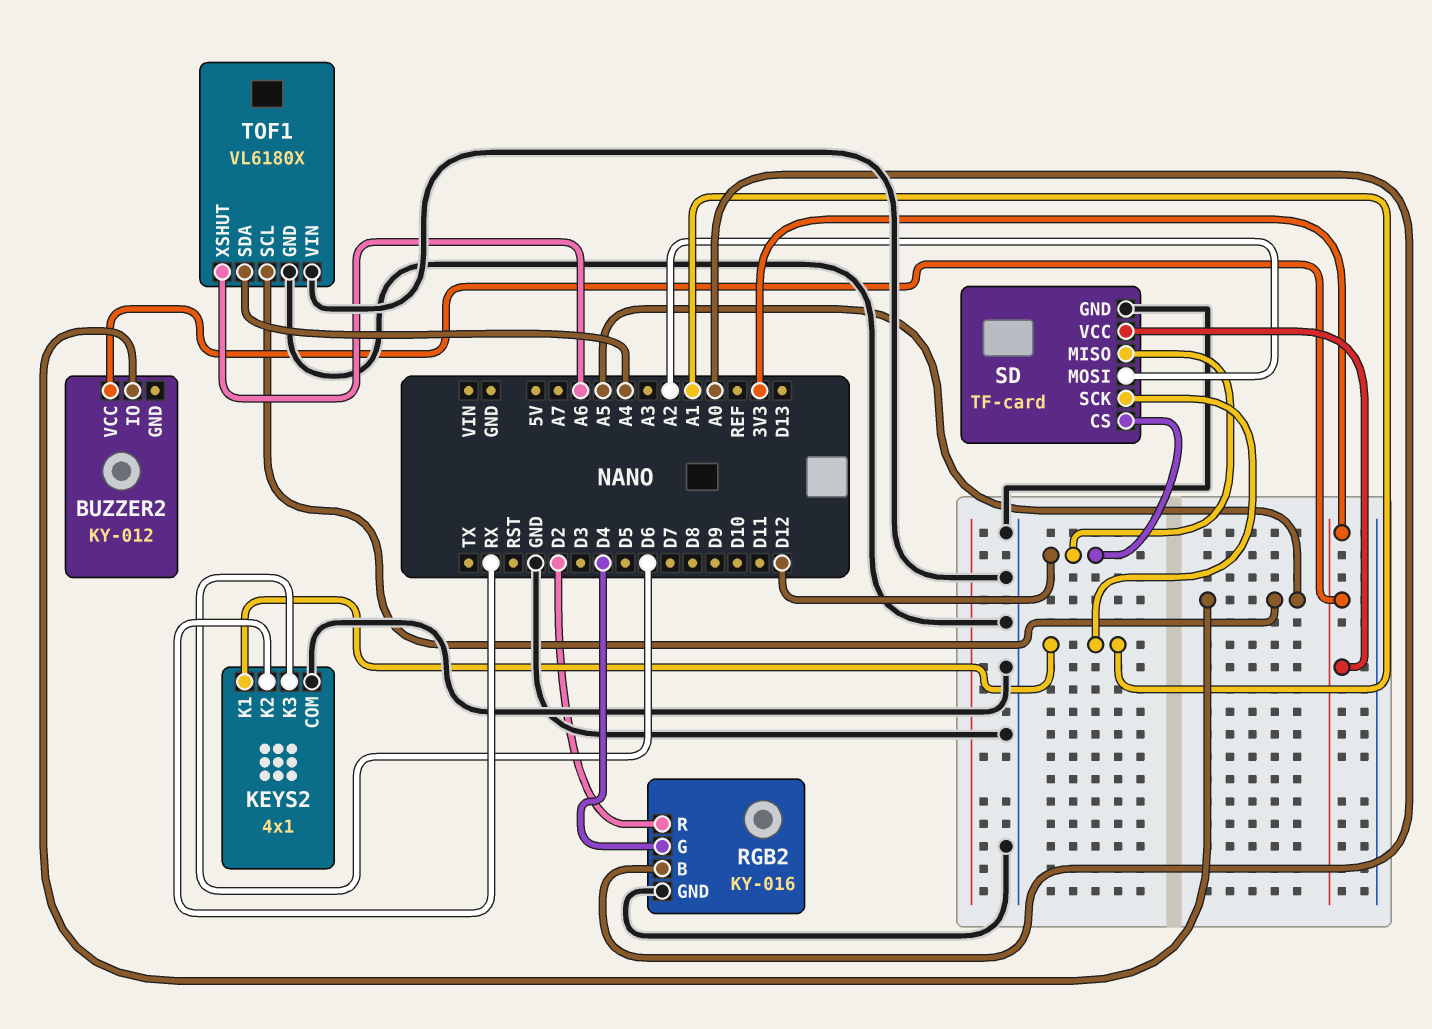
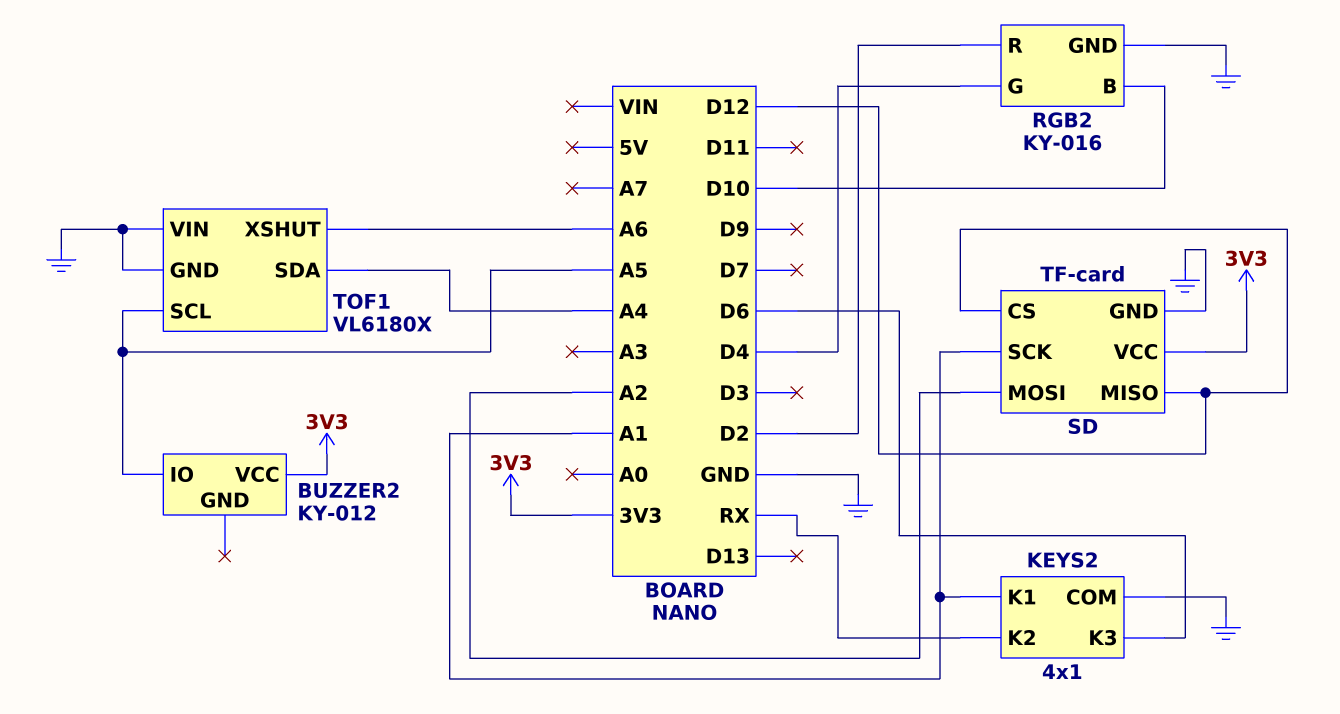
RGB2 pin B: A0 -> D10

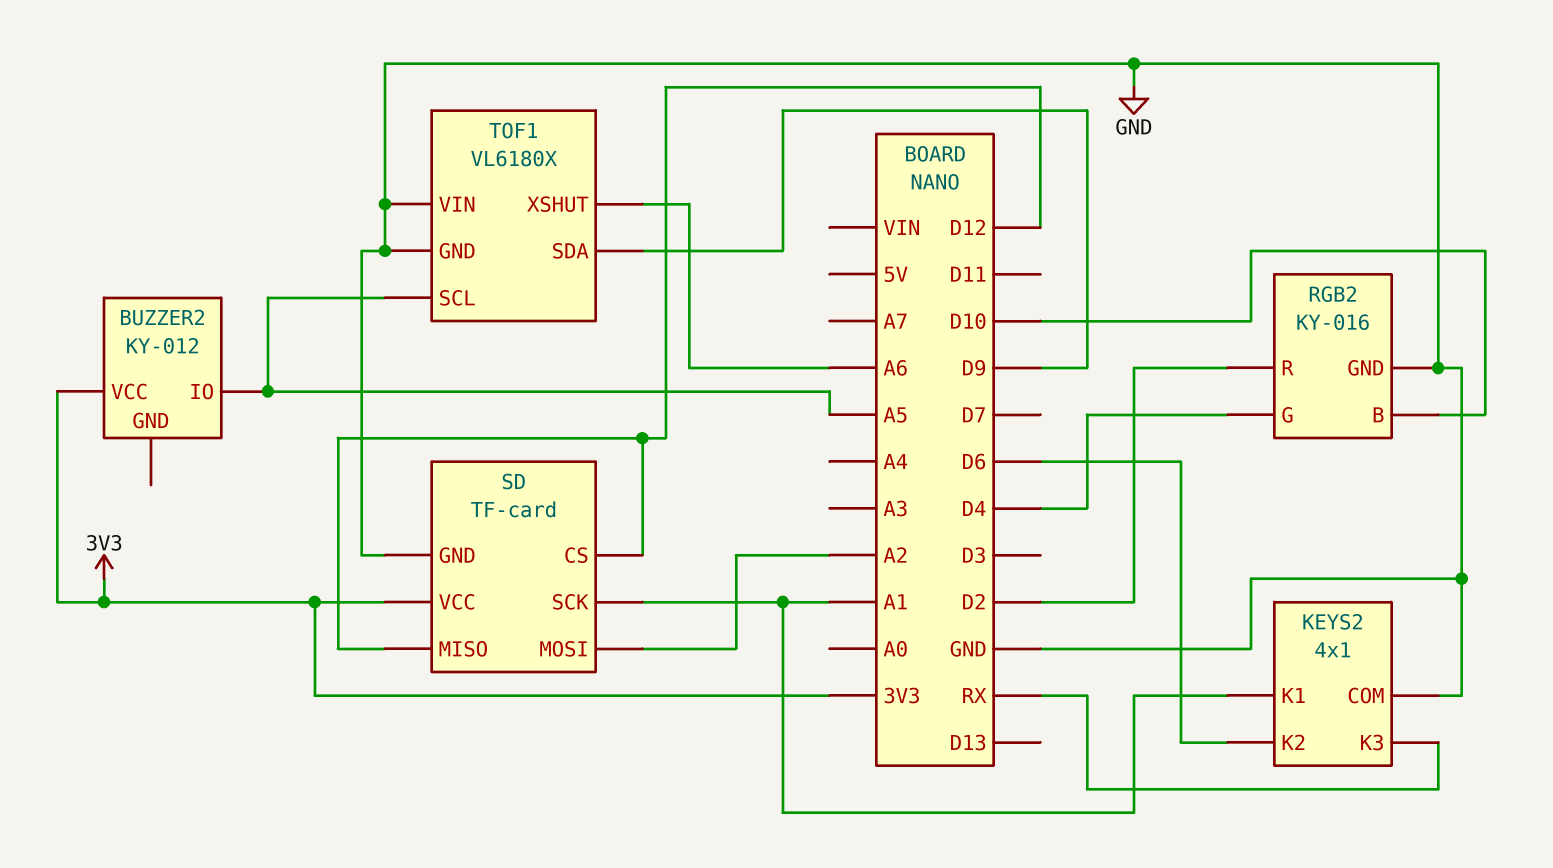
KEYS2 pin K2: RX -> D6
KEYS2 pin K3: D6 -> RX
TOF1 pin SDA: A4 -> D9

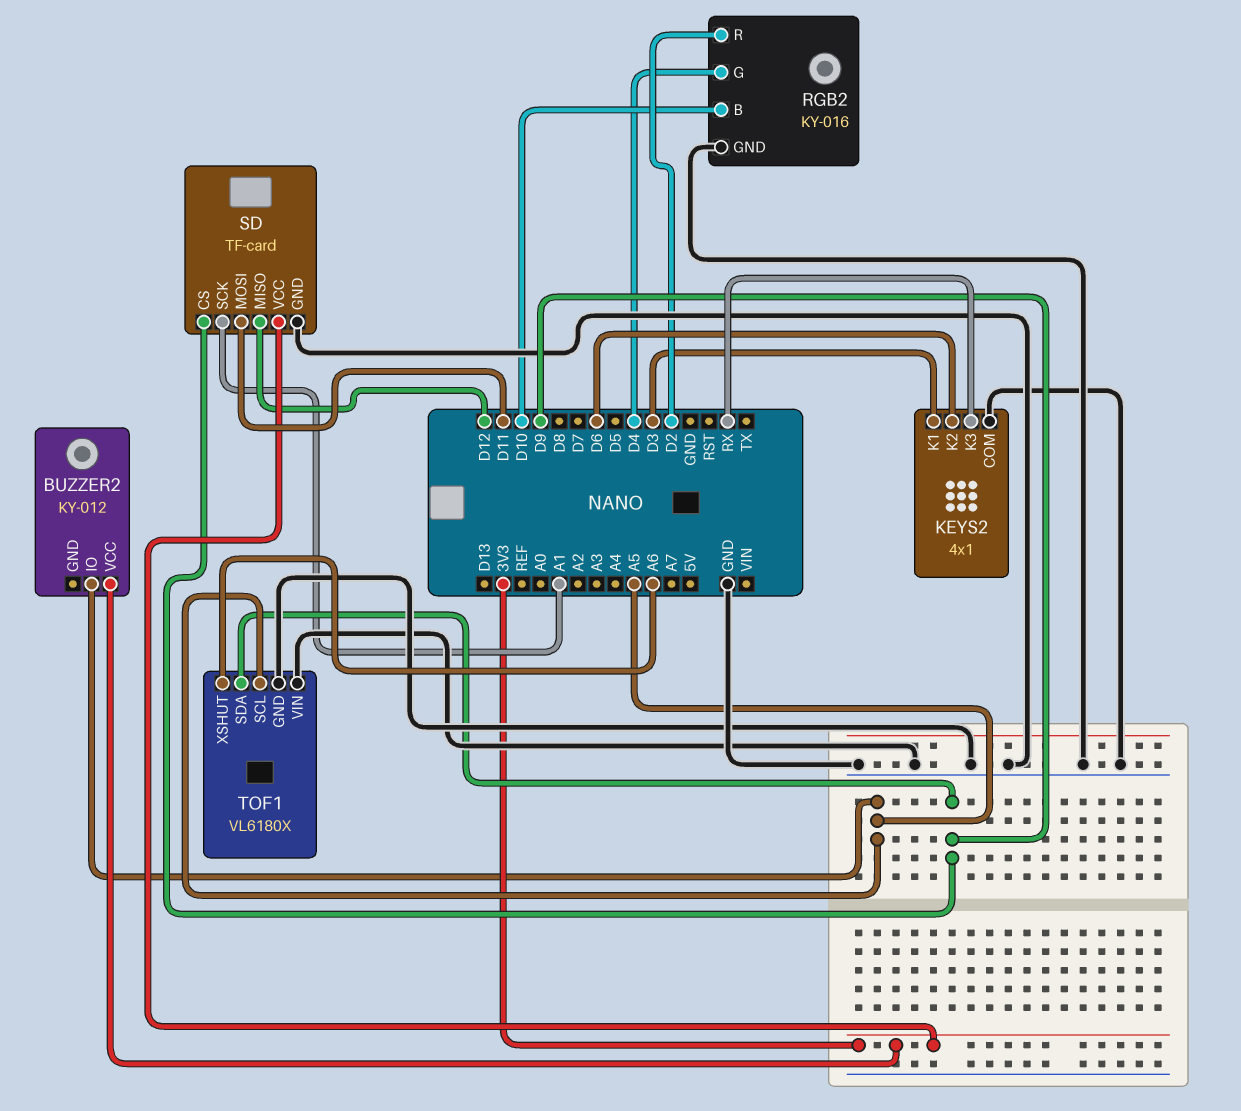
KEYS2 pin K1: A1 -> D3
SD pin CS: D12 -> D9
SD pin MOSI: A2 -> D11

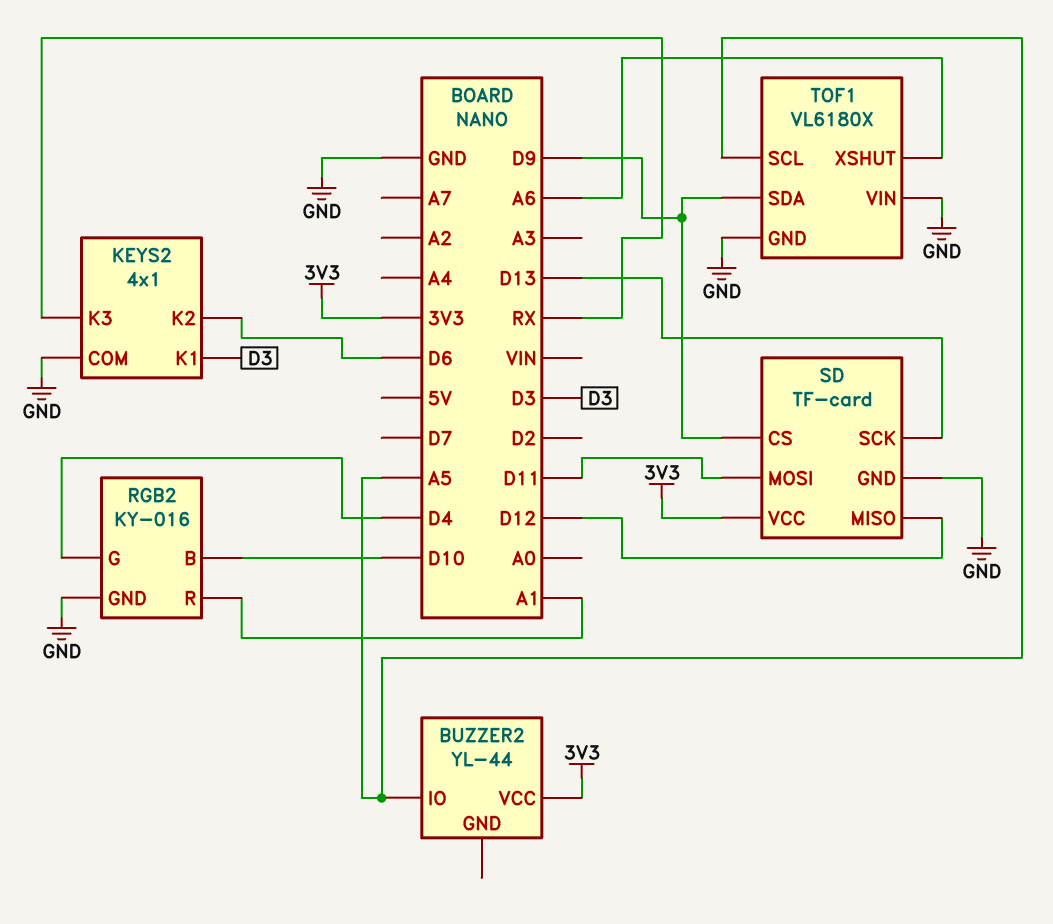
BUZZER2: KY-012 -> YL-44
RGB2 pin R: D2 -> A1
SD pin SCK: A1 -> D13

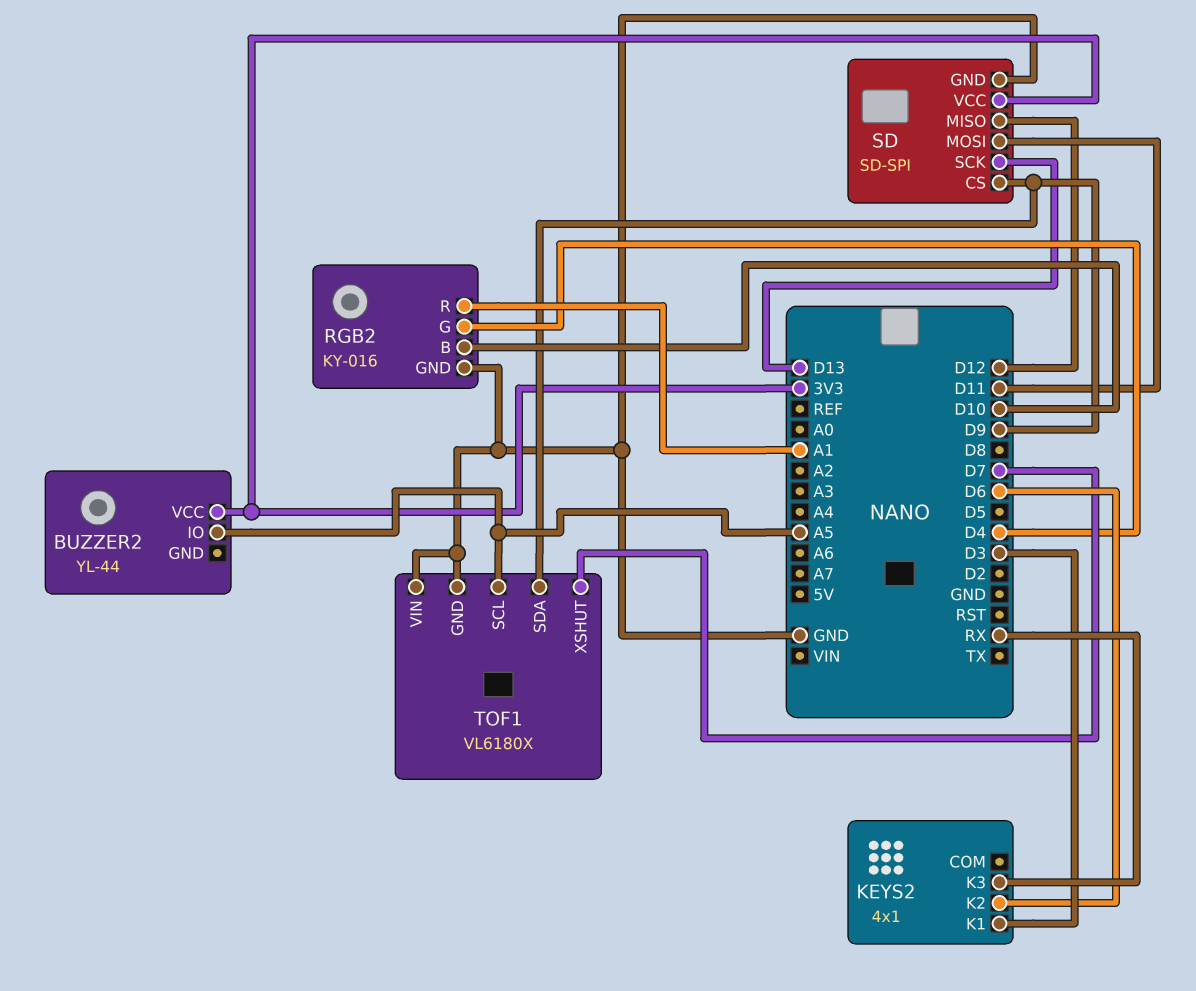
KEYS2 pin COM: GND -> none
SD: TF-card -> SD-SPI
TOF1 pin XSHUT: A6 -> D7

